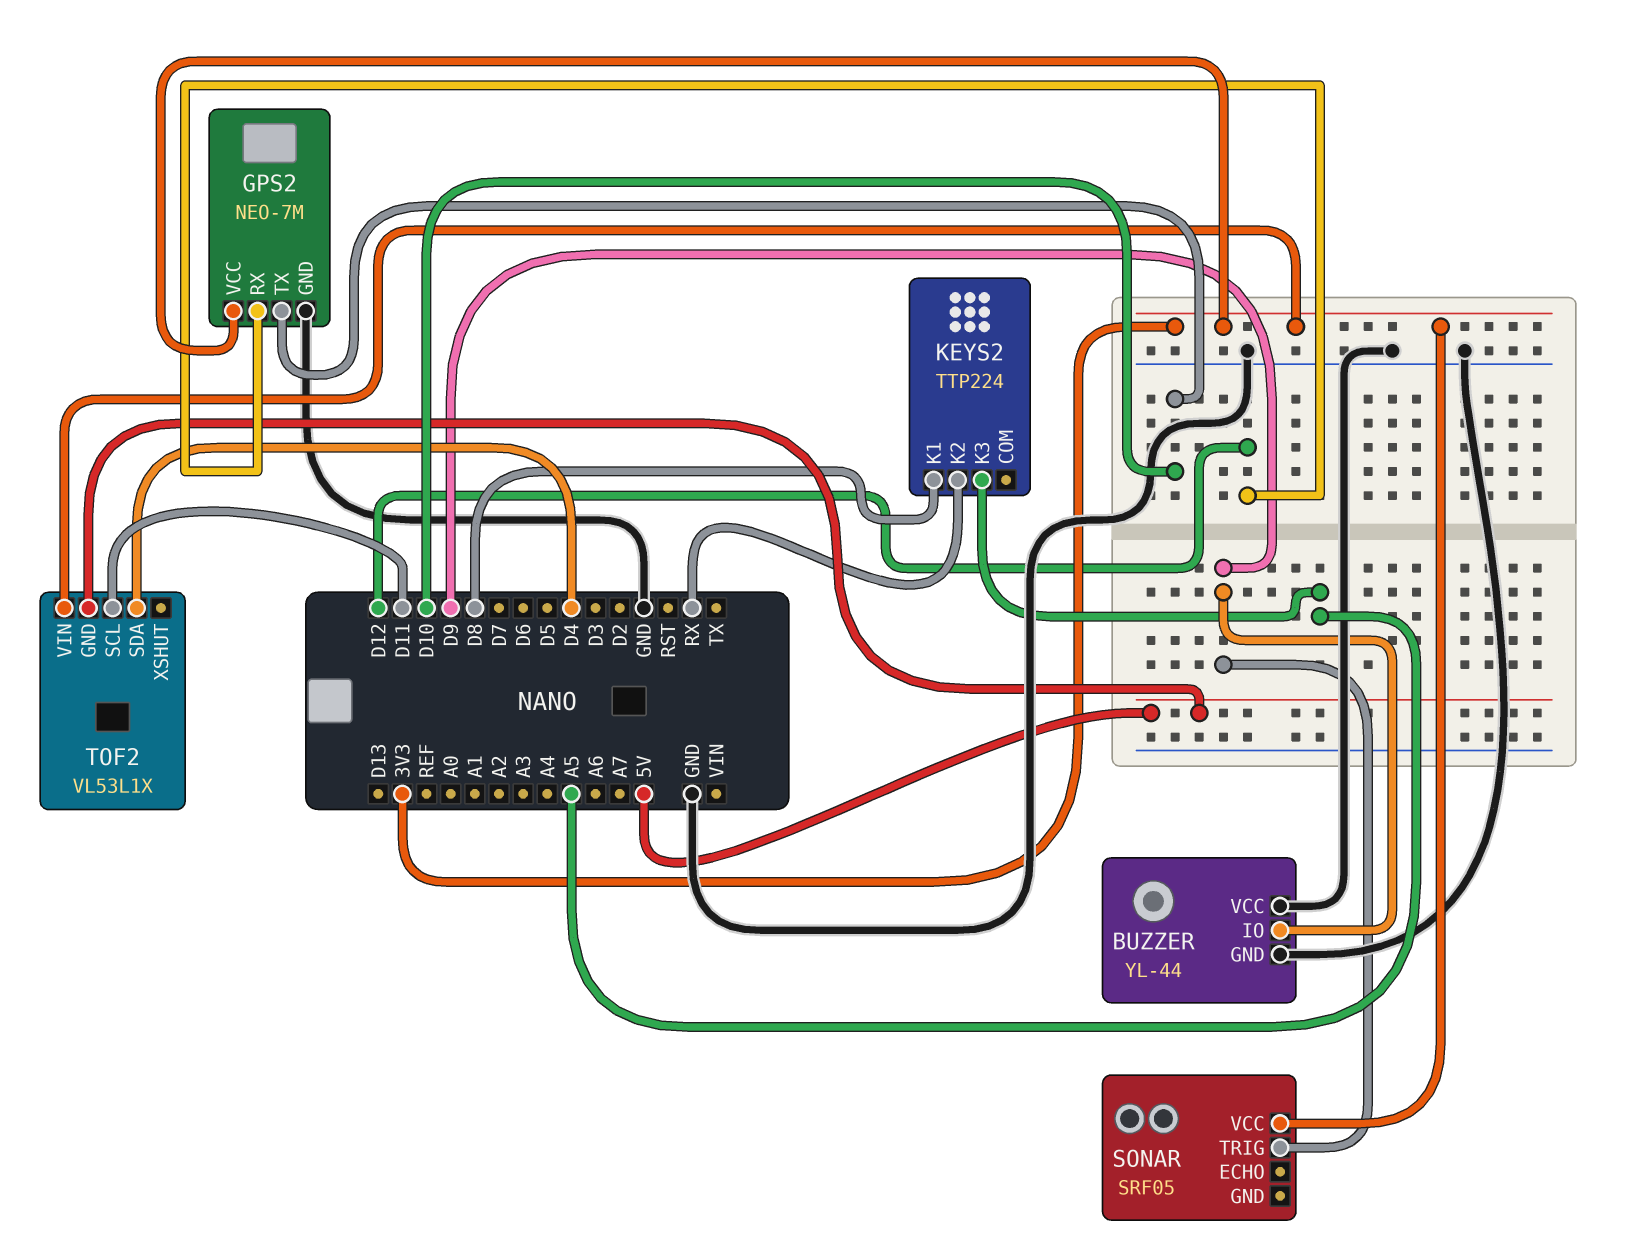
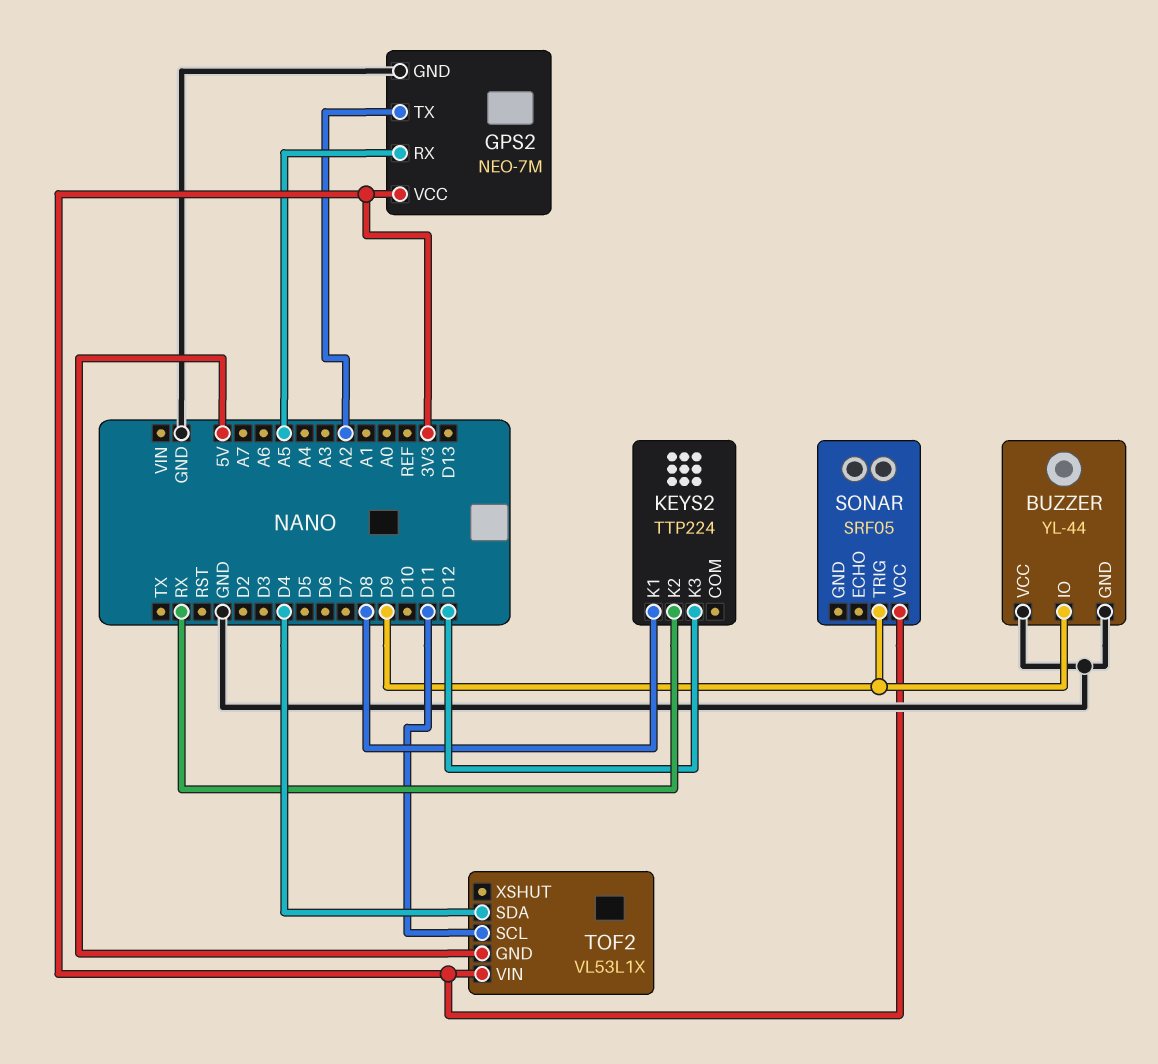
GPS2 pin RX: D12 -> A5
GPS2 pin TX: D10 -> A2
KEYS2 pin K3: A5 -> D12

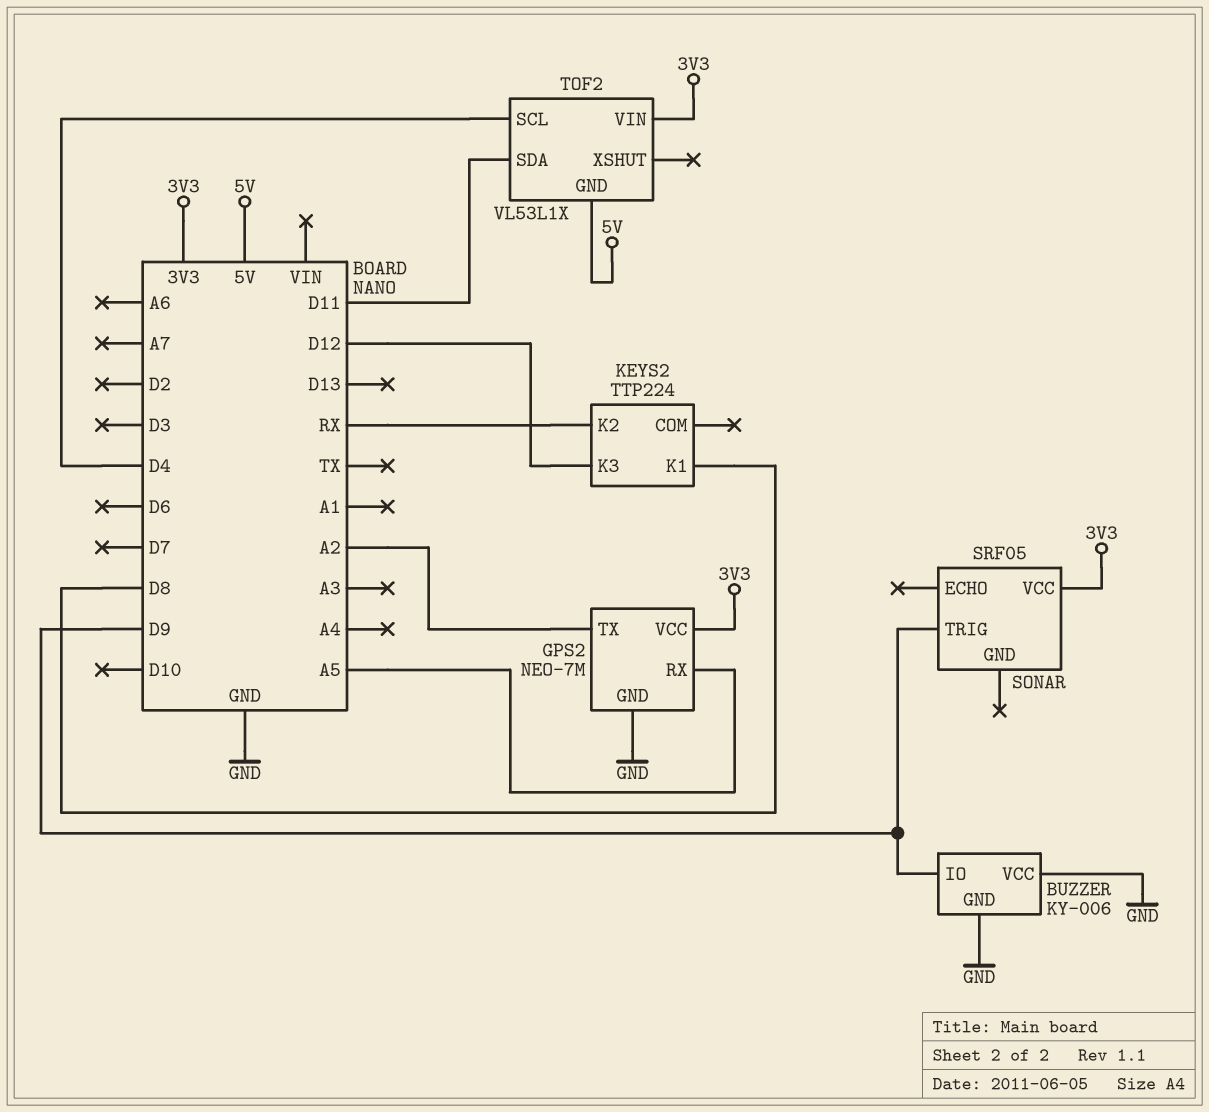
BUZZER: YL-44 -> KY-006
TOF2 pin SCL: D11 -> D4
TOF2 pin SDA: D4 -> D11

